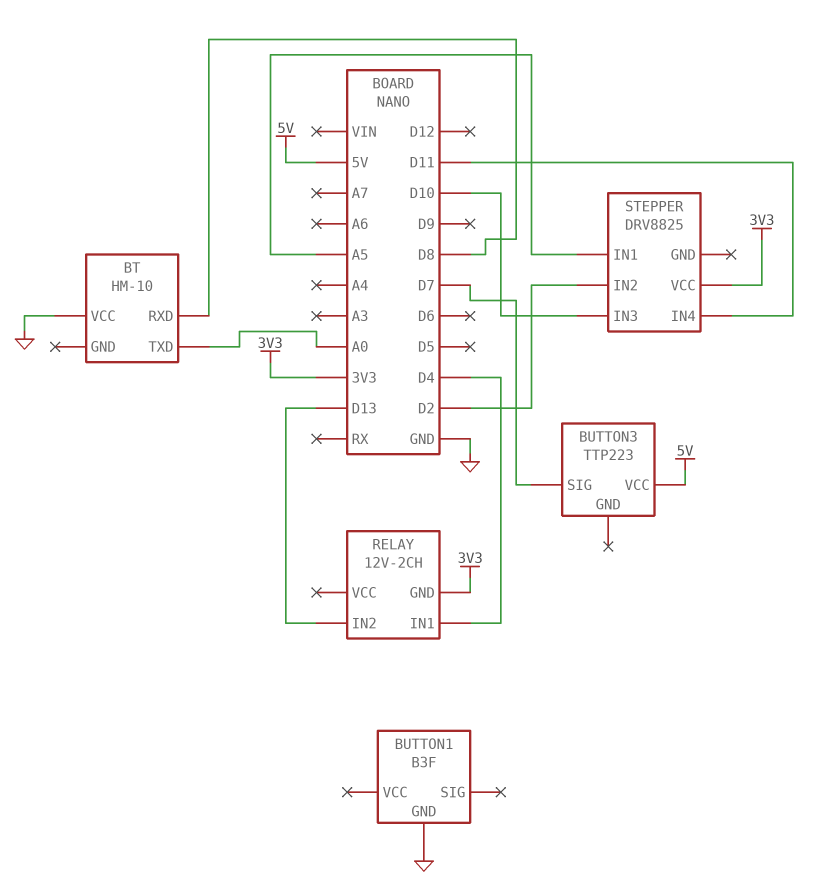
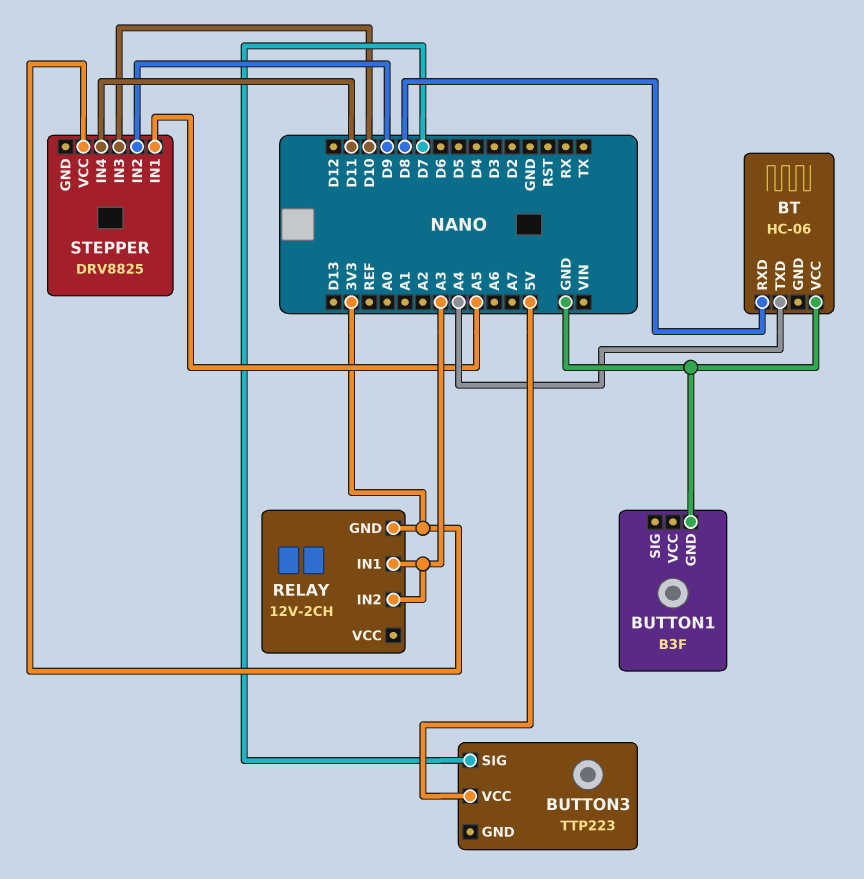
BT: HM-10 -> HC-06
BT pin TXD: A0 -> A4
RELAY pin IN1: D4 -> A3
RELAY pin IN2: D13 -> A3
STEPPER pin IN2: D2 -> D9

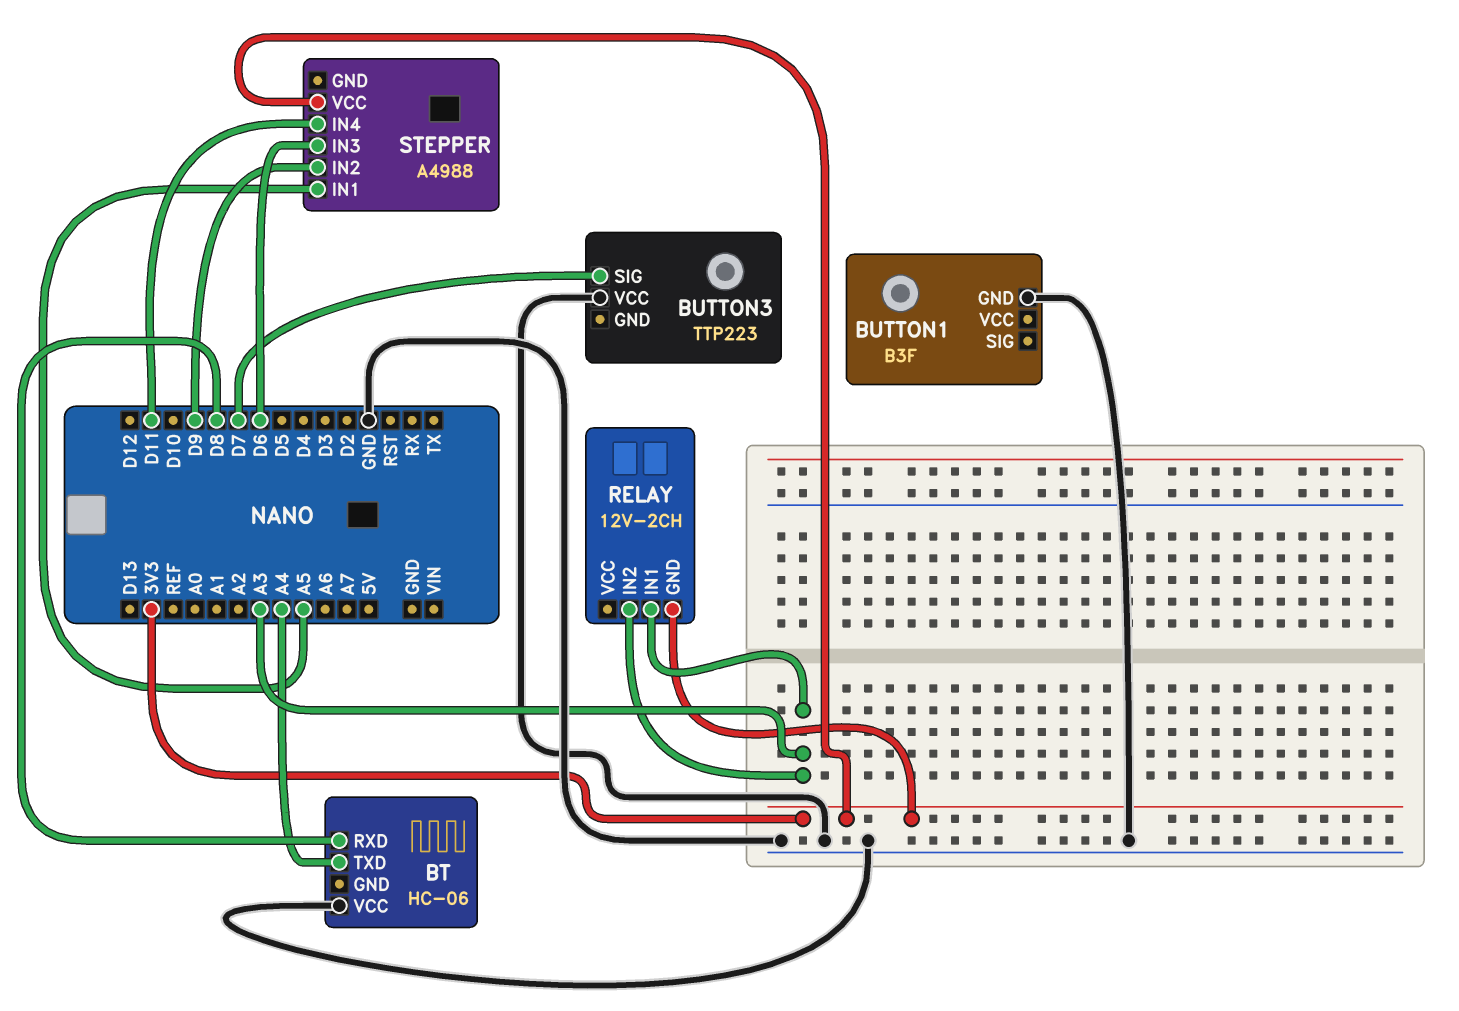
BUTTON3 pin VCC: 5V -> GND
STEPPER: DRV8825 -> A4988
STEPPER pin IN3: D10 -> D6

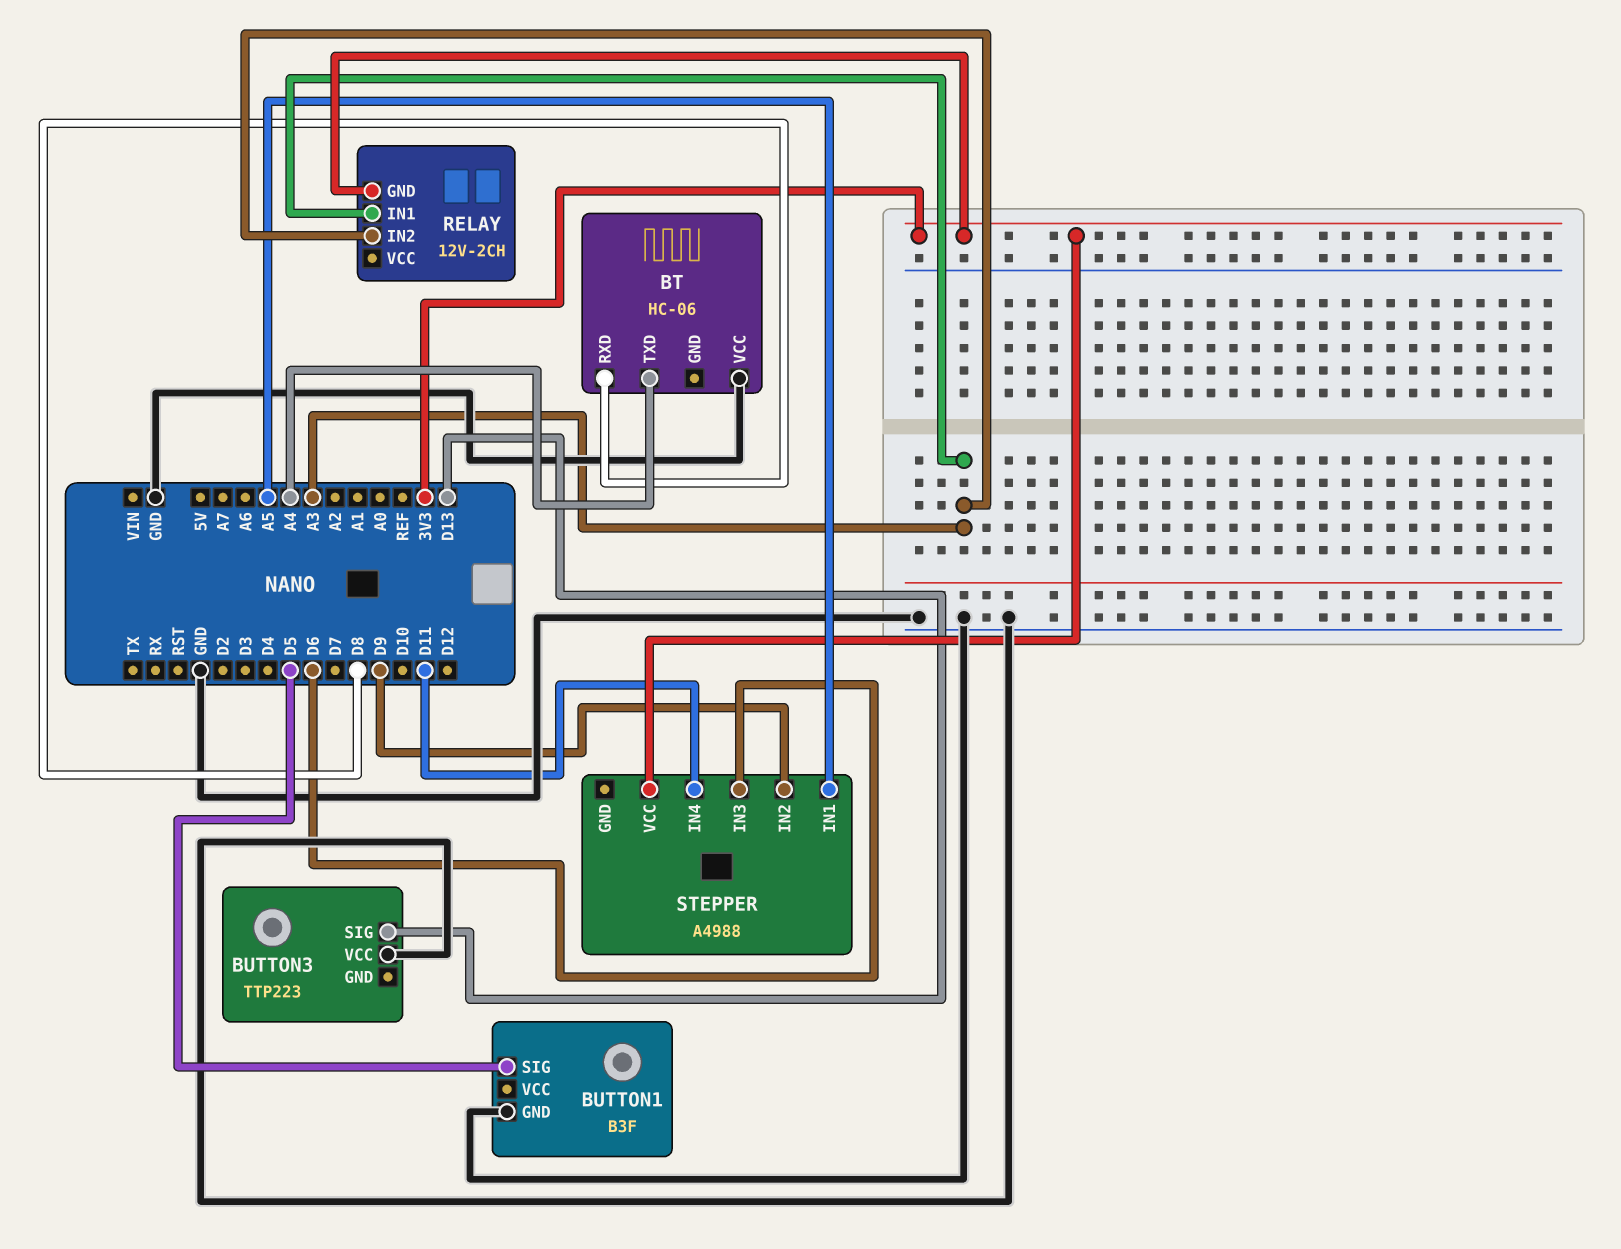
BUTTON1 pin SIG: none -> D5
BUTTON3 pin SIG: D7 -> D13

